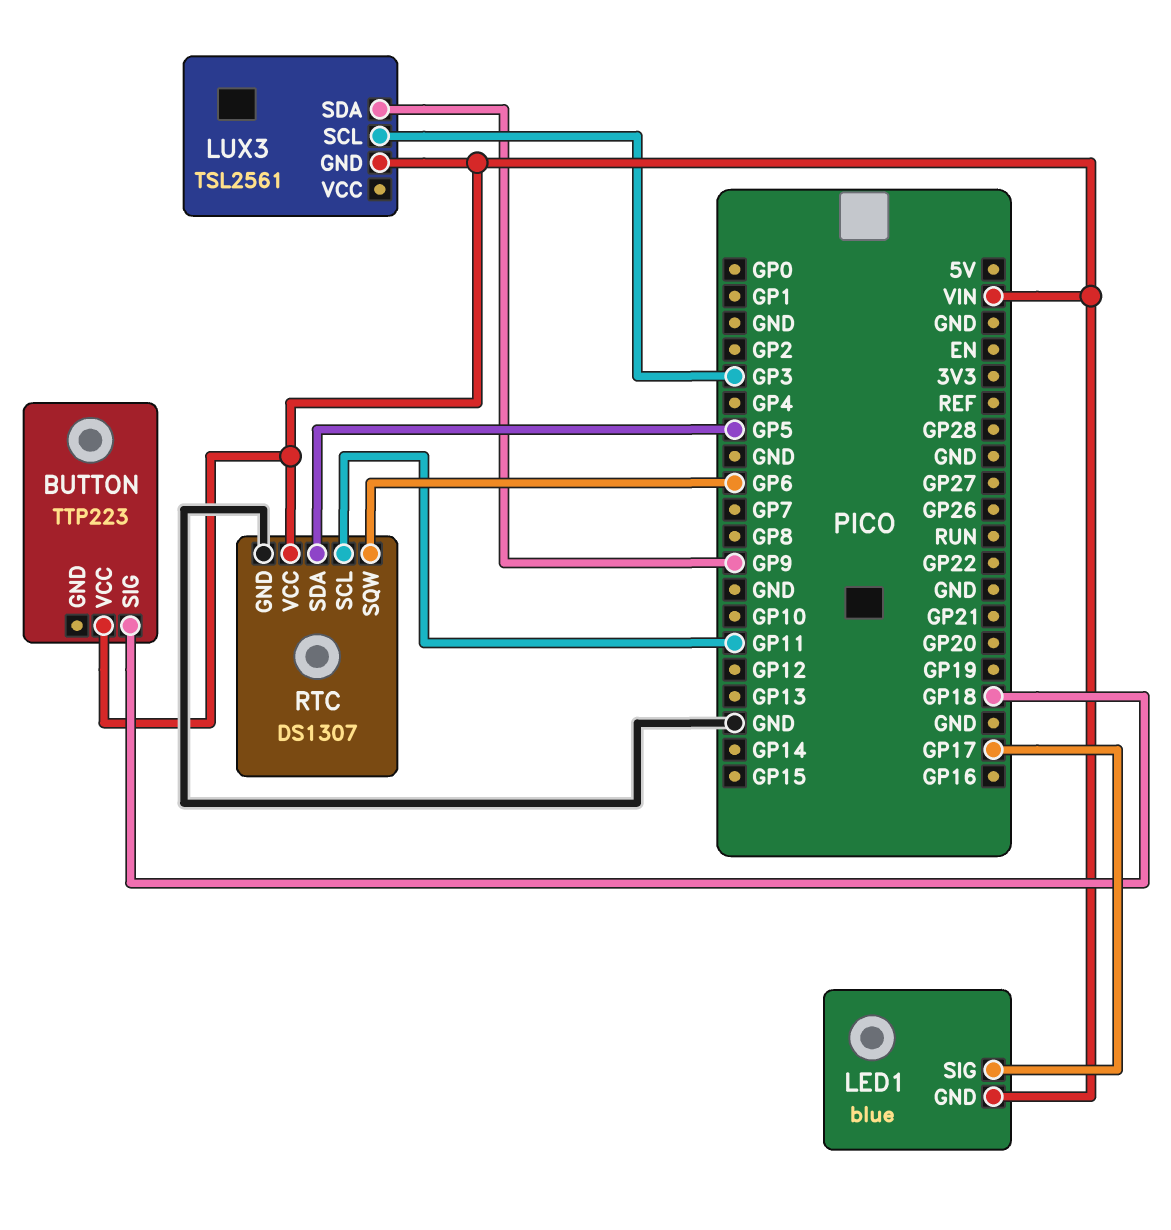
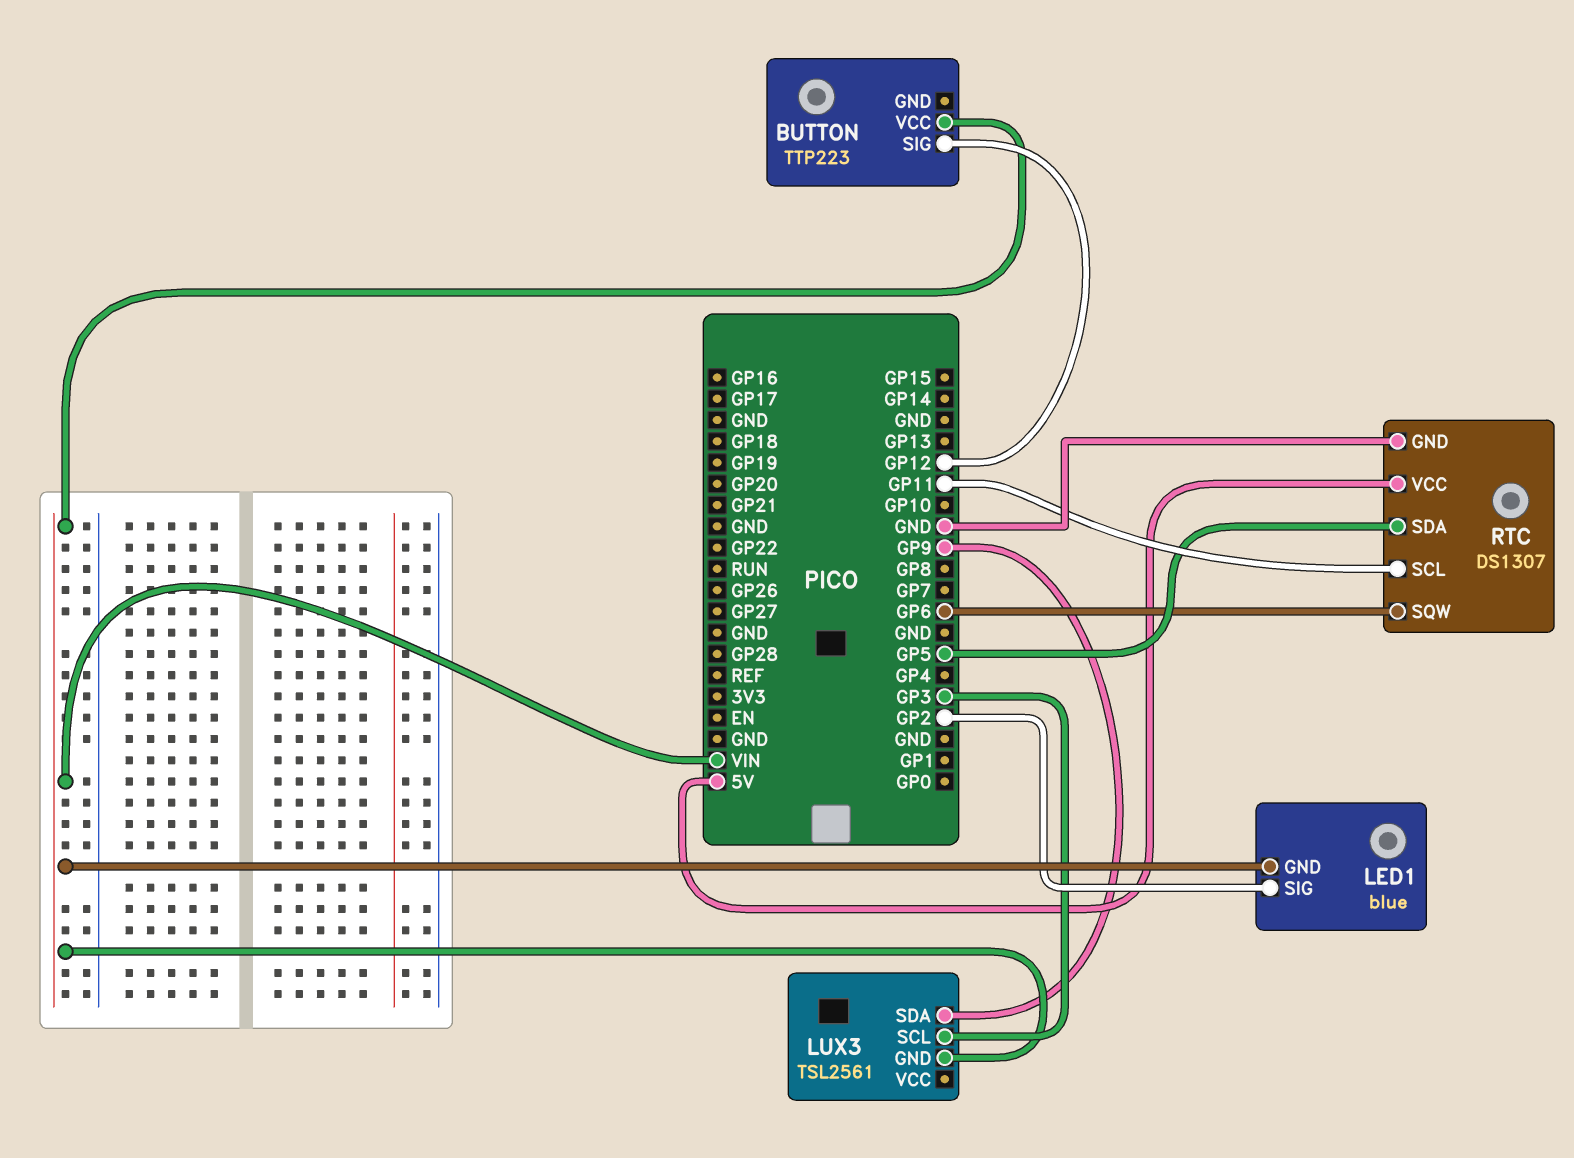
BUTTON pin SIG: GP18 -> GP12
LED1 pin SIG: GP17 -> GP2
RTC pin VCC: VIN -> 5V

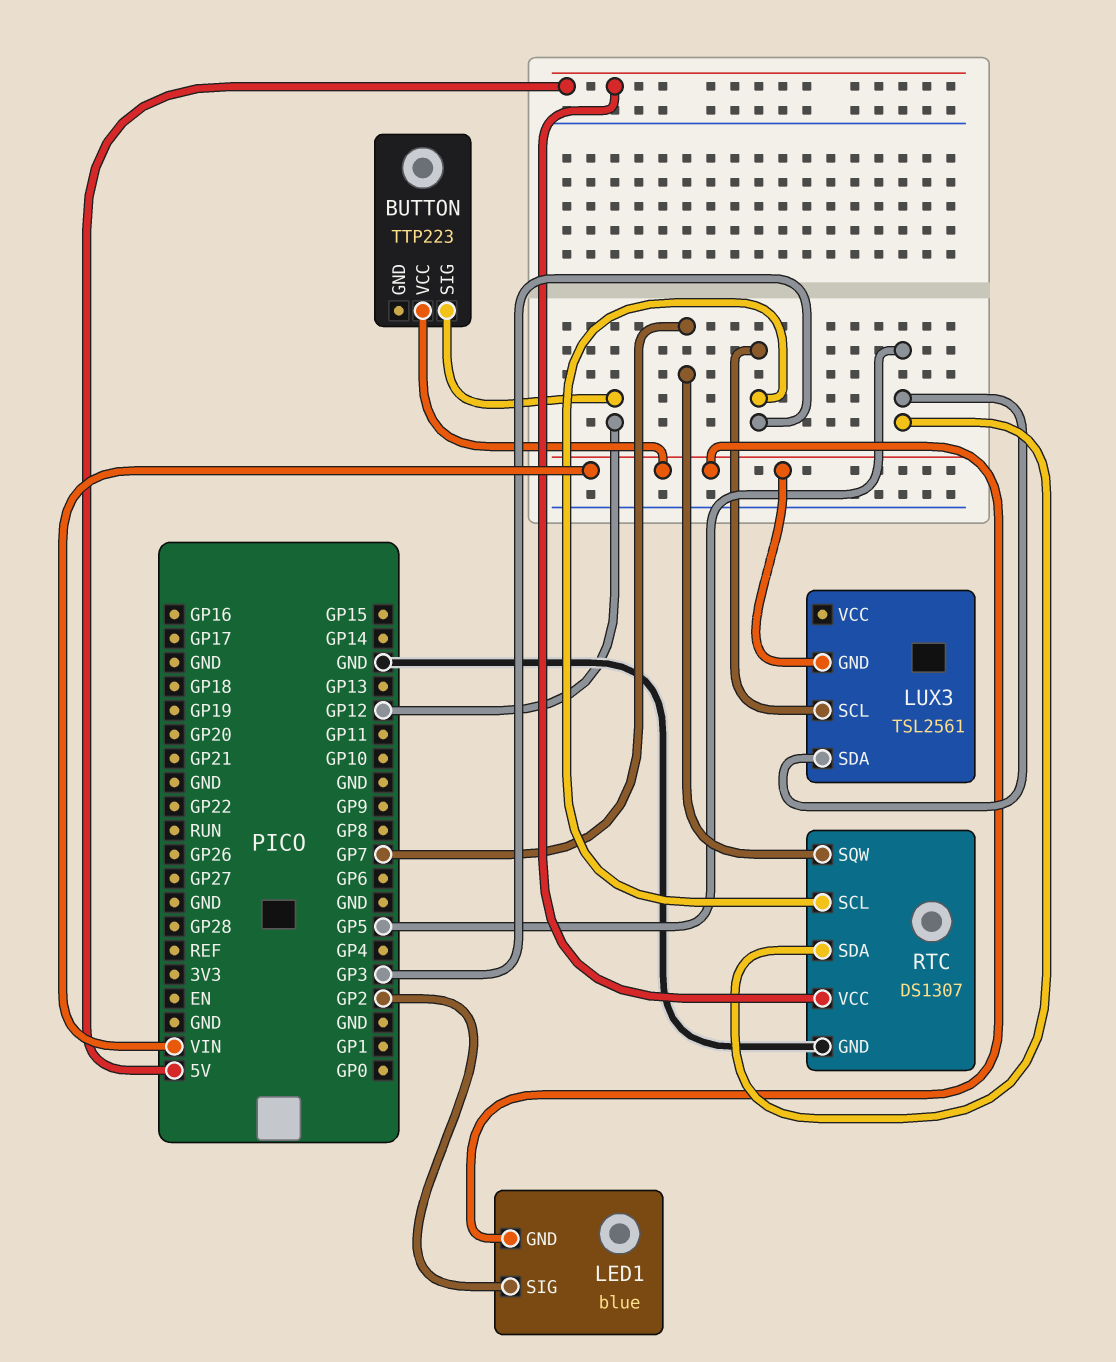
LUX3 pin SDA: GP9 -> GP5
RTC pin SCL: GP11 -> GP3
RTC pin SQW: GP6 -> GP7

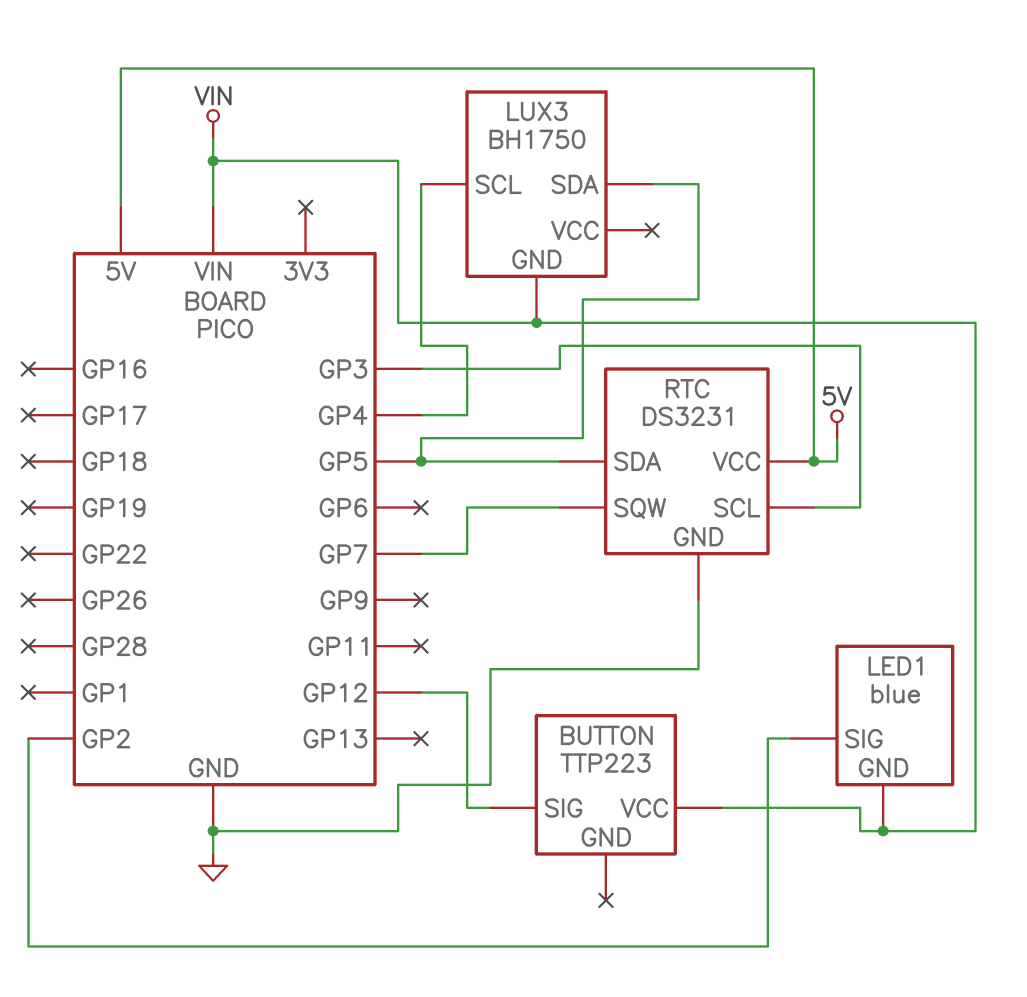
LUX3: TSL2561 -> BH1750
LUX3 pin SCL: GP3 -> GP4
RTC: DS1307 -> DS3231

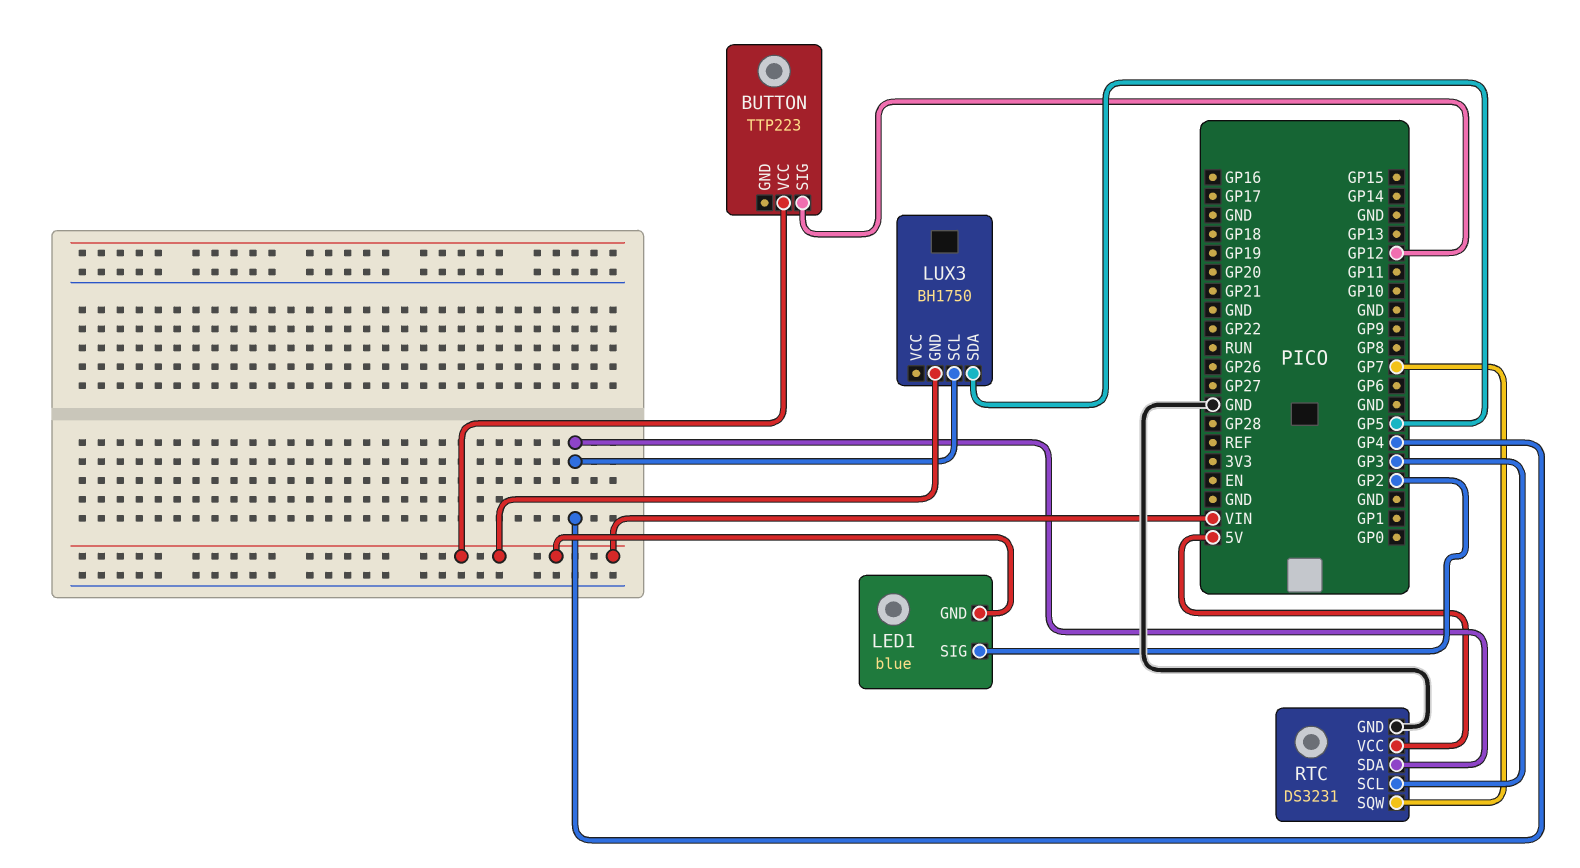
RTC pin SDA: GP5 -> GP4

